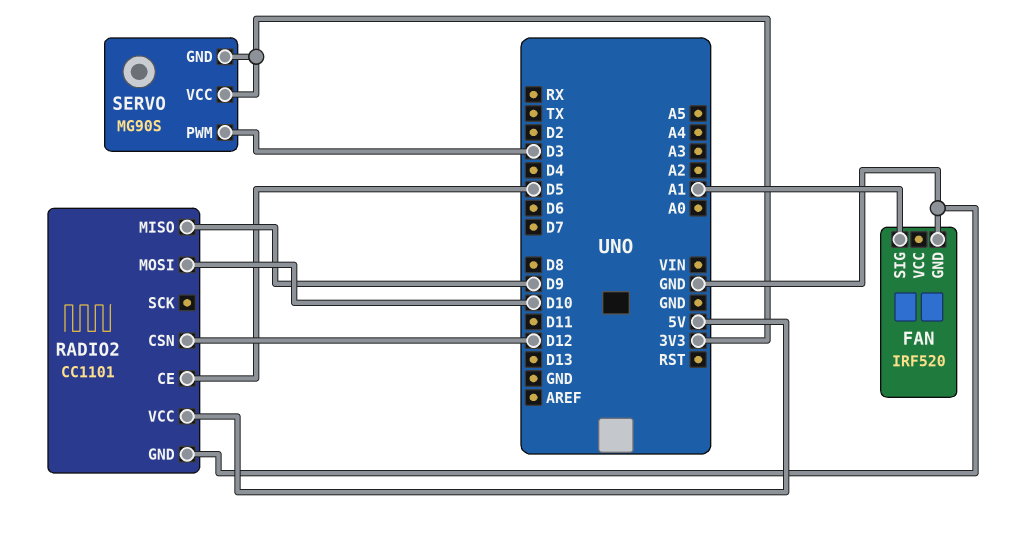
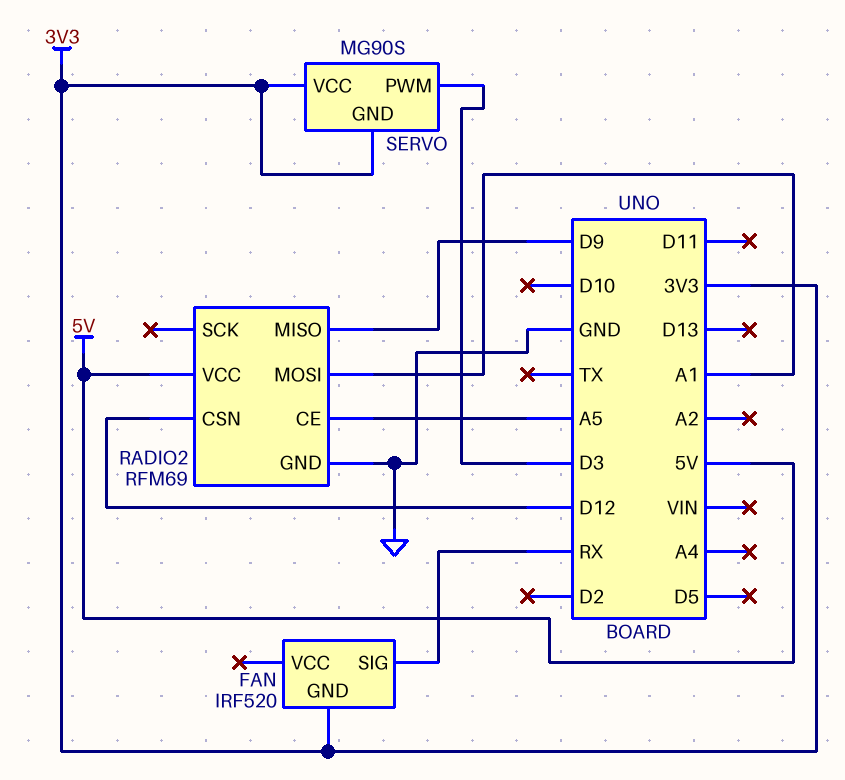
FAN pin GND: GND -> 3V3
FAN pin SIG: A1 -> RX
RADIO2: CC1101 -> RFM69
RADIO2 pin CE: D5 -> A5
RADIO2 pin MOSI: D10 -> A1

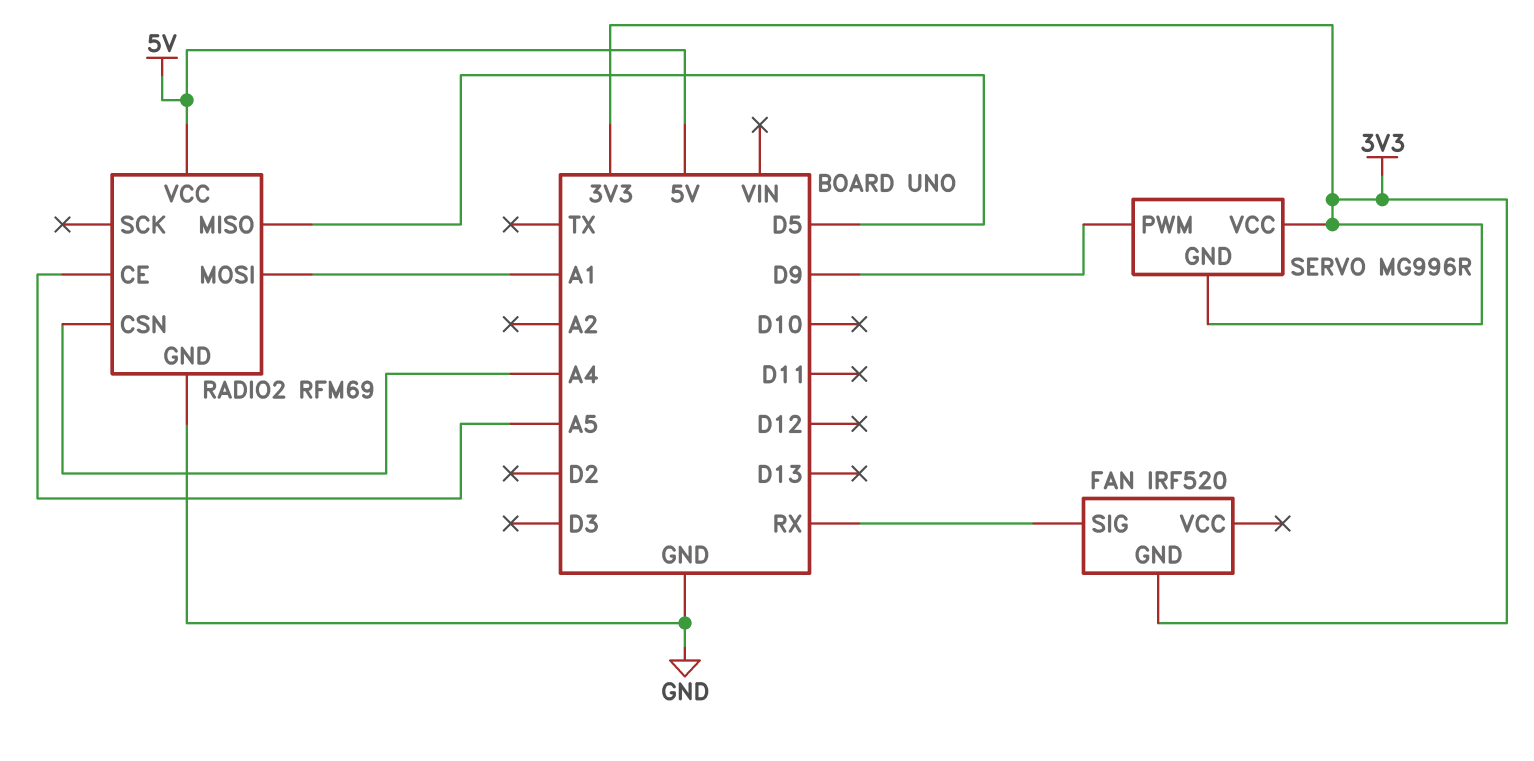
RADIO2 pin CSN: D12 -> A4
RADIO2 pin MISO: D9 -> D5
SERVO: MG90S -> MG996R
SERVO pin PWM: D3 -> D9

